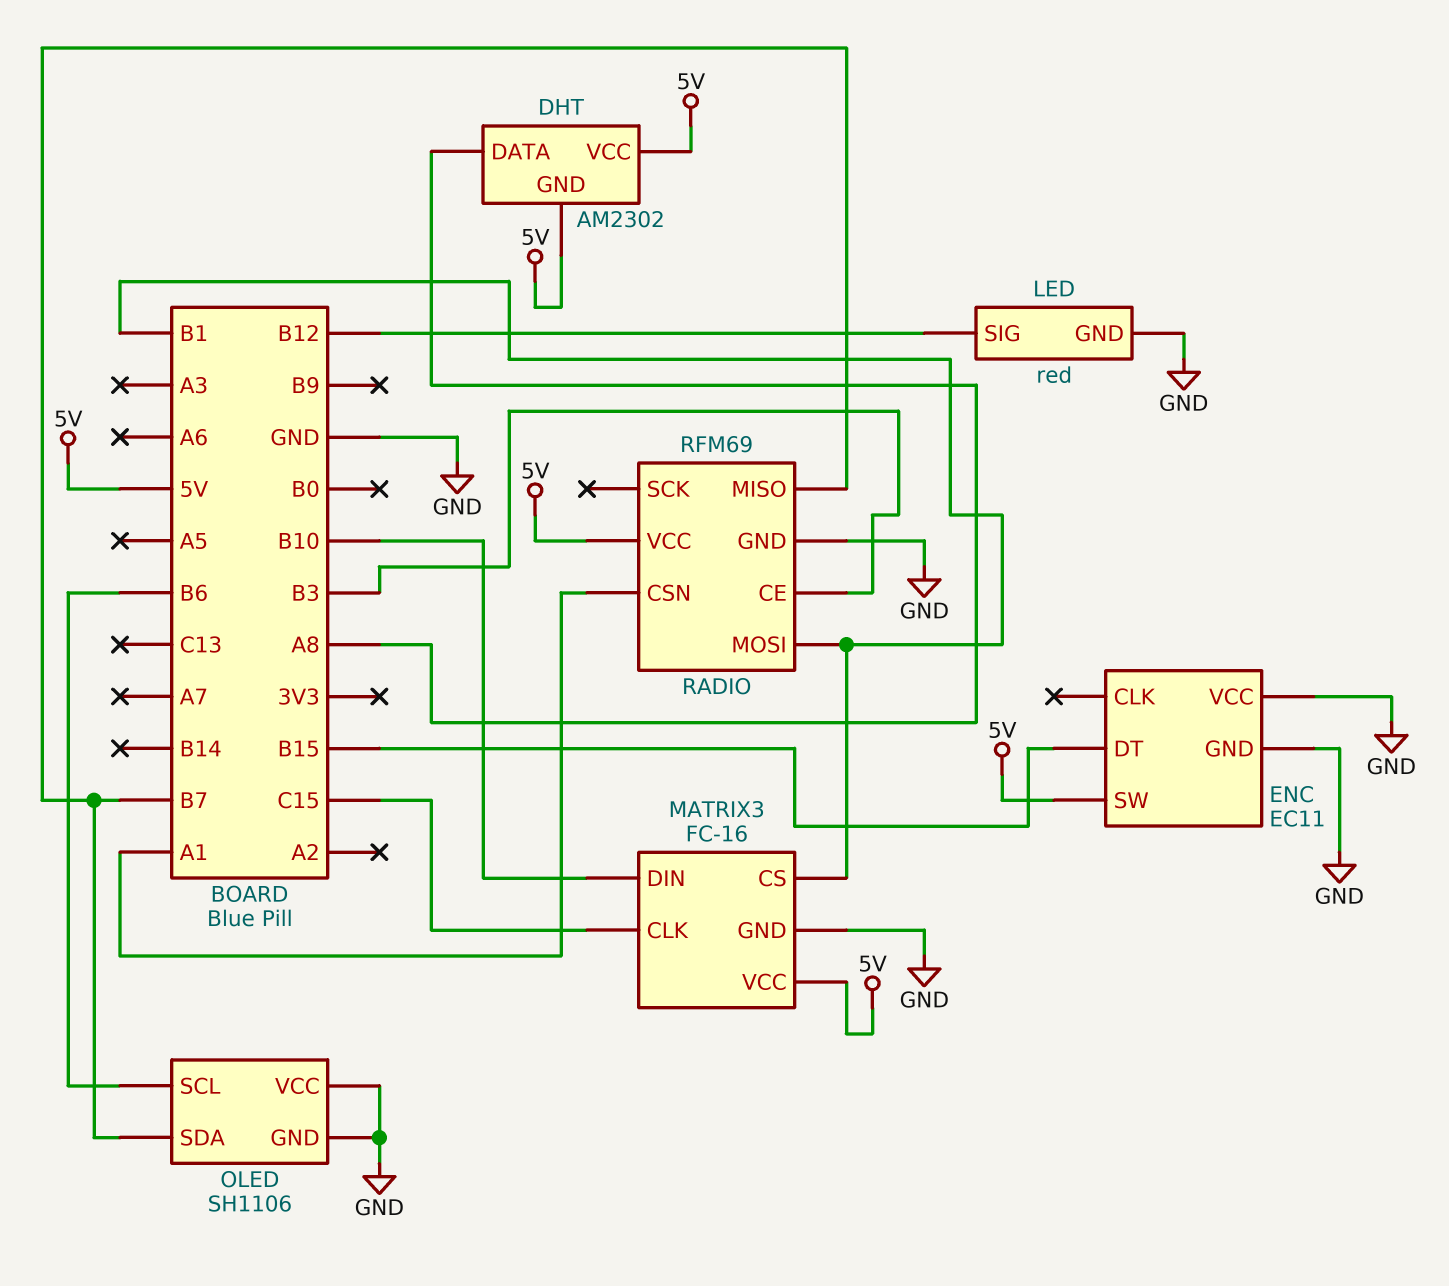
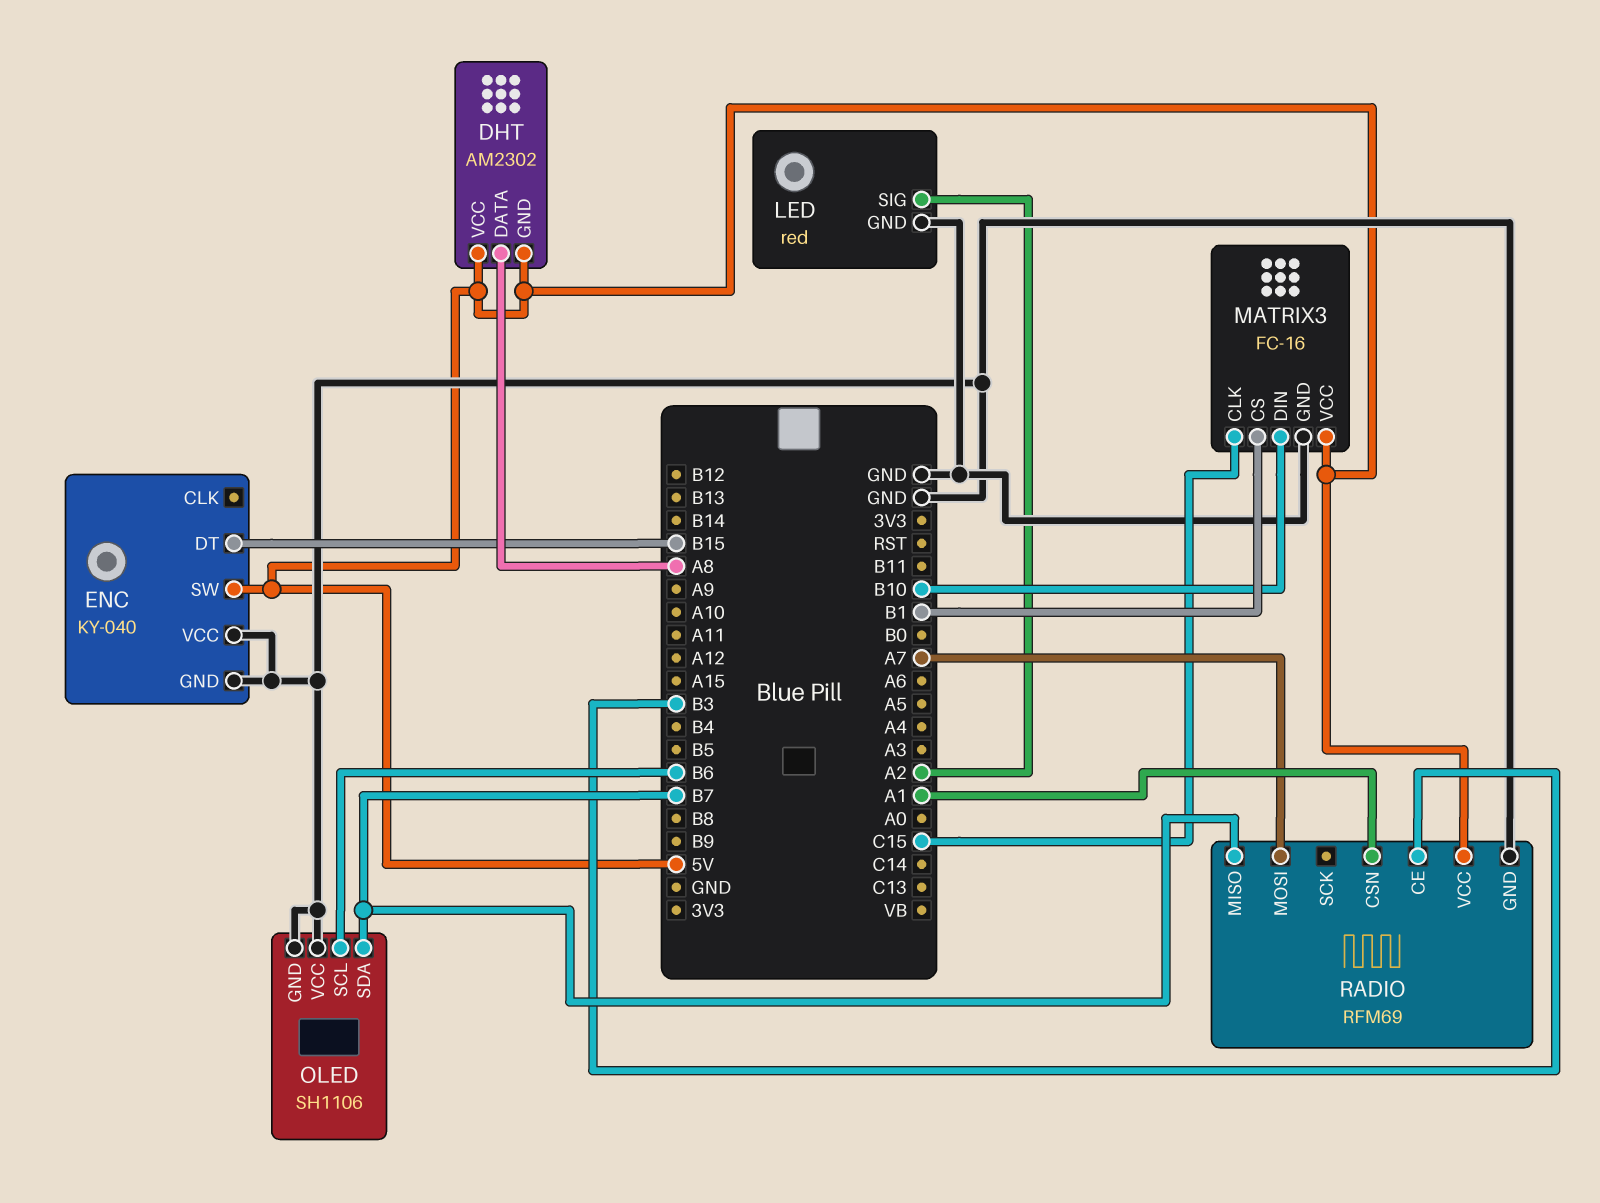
ENC: EC11 -> KY-040
LED pin SIG: B12 -> A2
RADIO pin MOSI: B1 -> A7

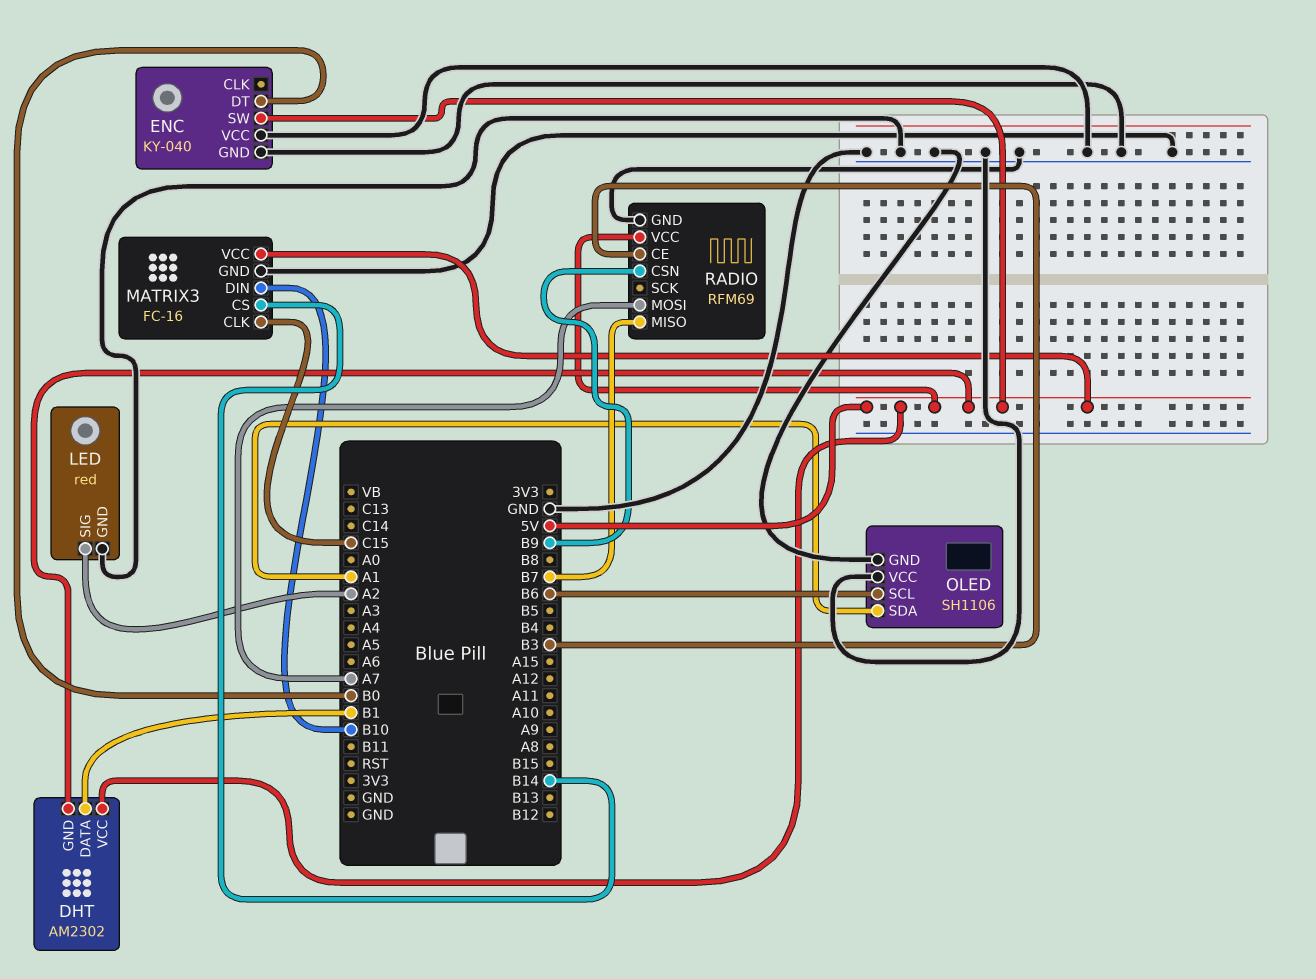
DHT pin DATA: A8 -> B1
ENC pin DT: B15 -> B0
MATRIX3 pin CS: B1 -> B14
OLED pin SDA: B7 -> A1
RADIO pin CSN: A1 -> B9

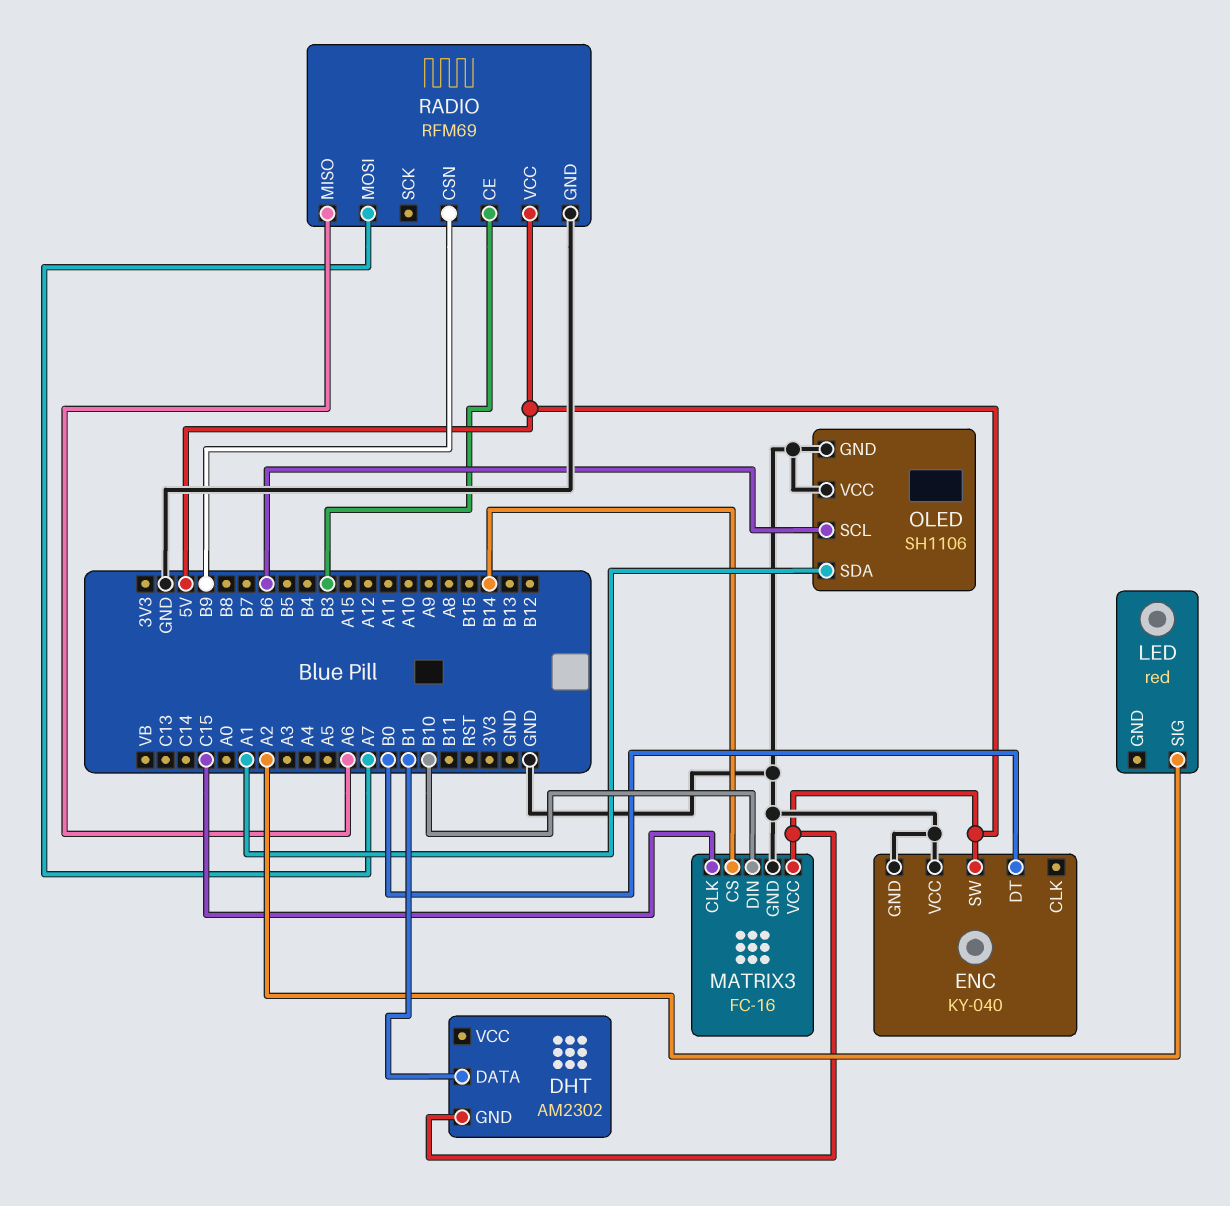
DHT pin VCC: 5V -> none
LED pin GND: GND -> none
RADIO pin MISO: B7 -> A6

